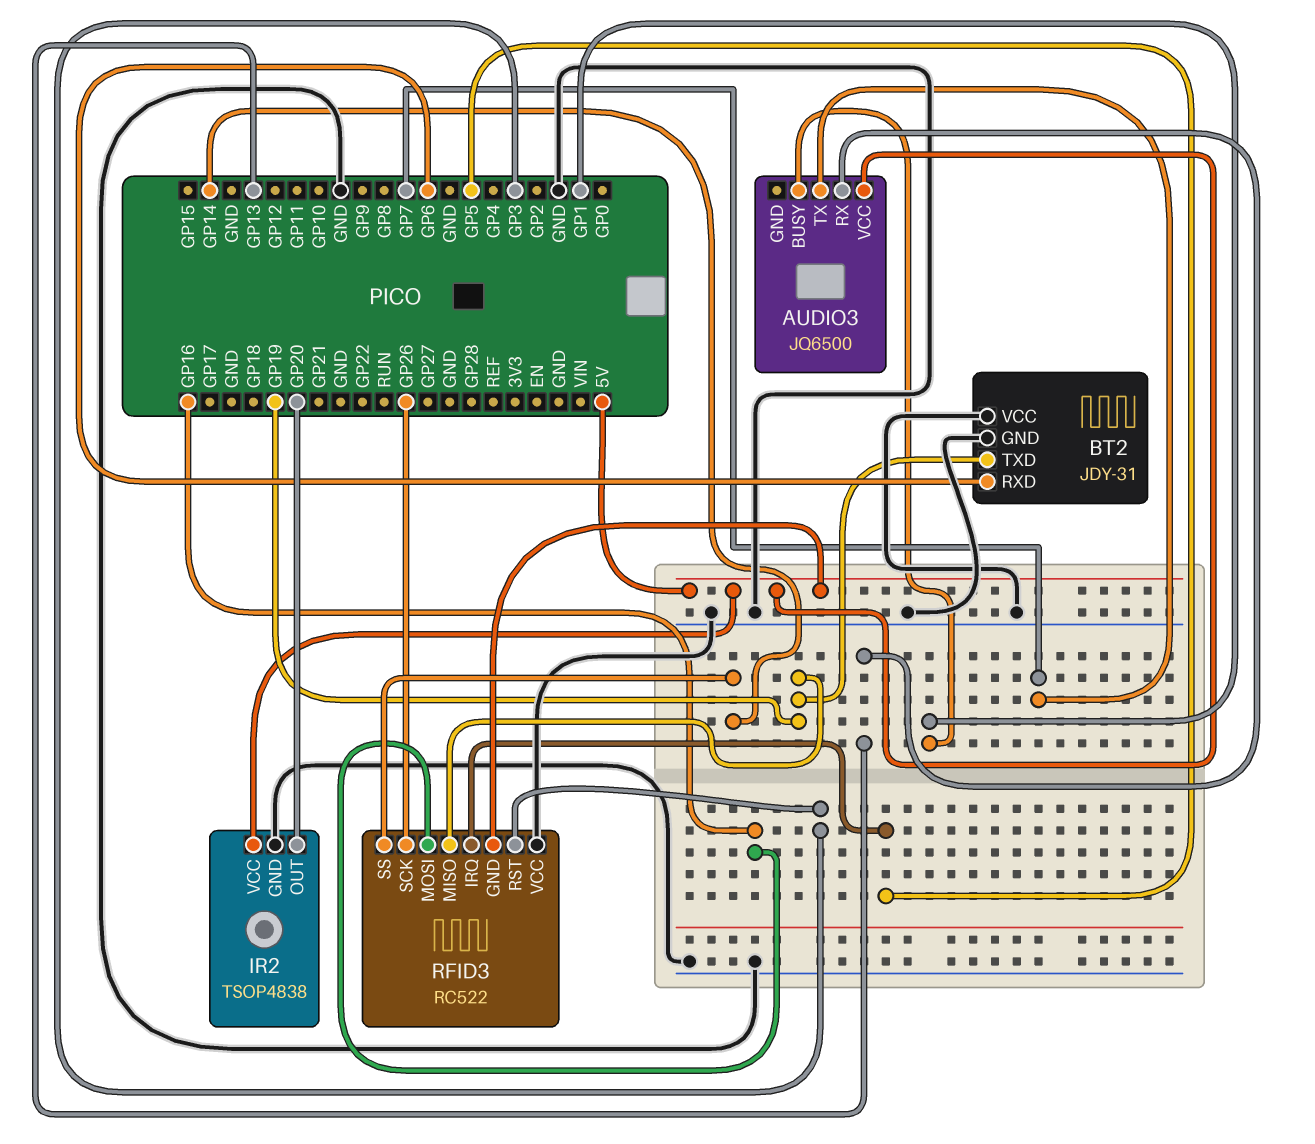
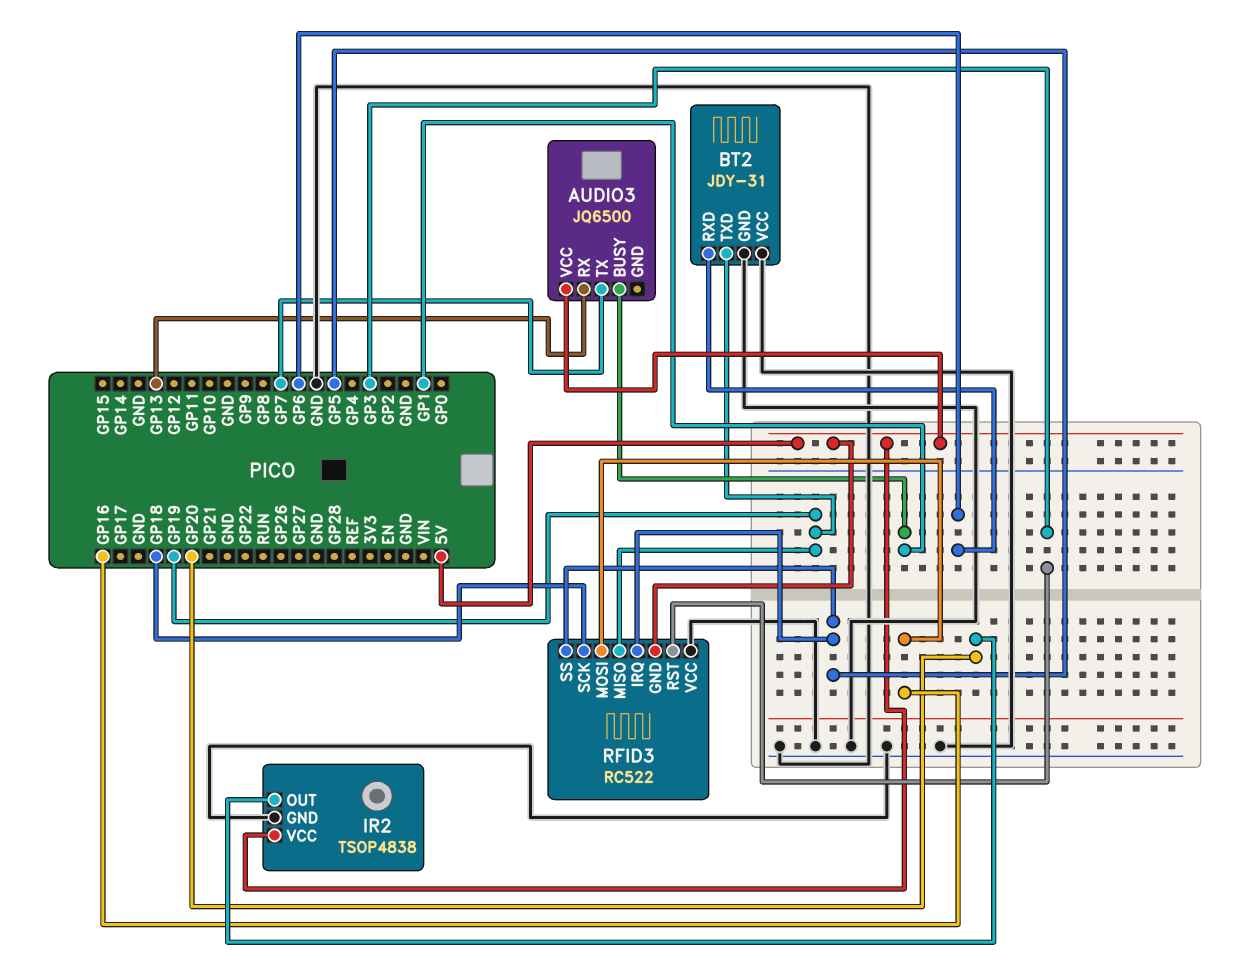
RFID3 pin SCK: GP26 -> GP18
RFID3 pin SS: GP14 -> GP5

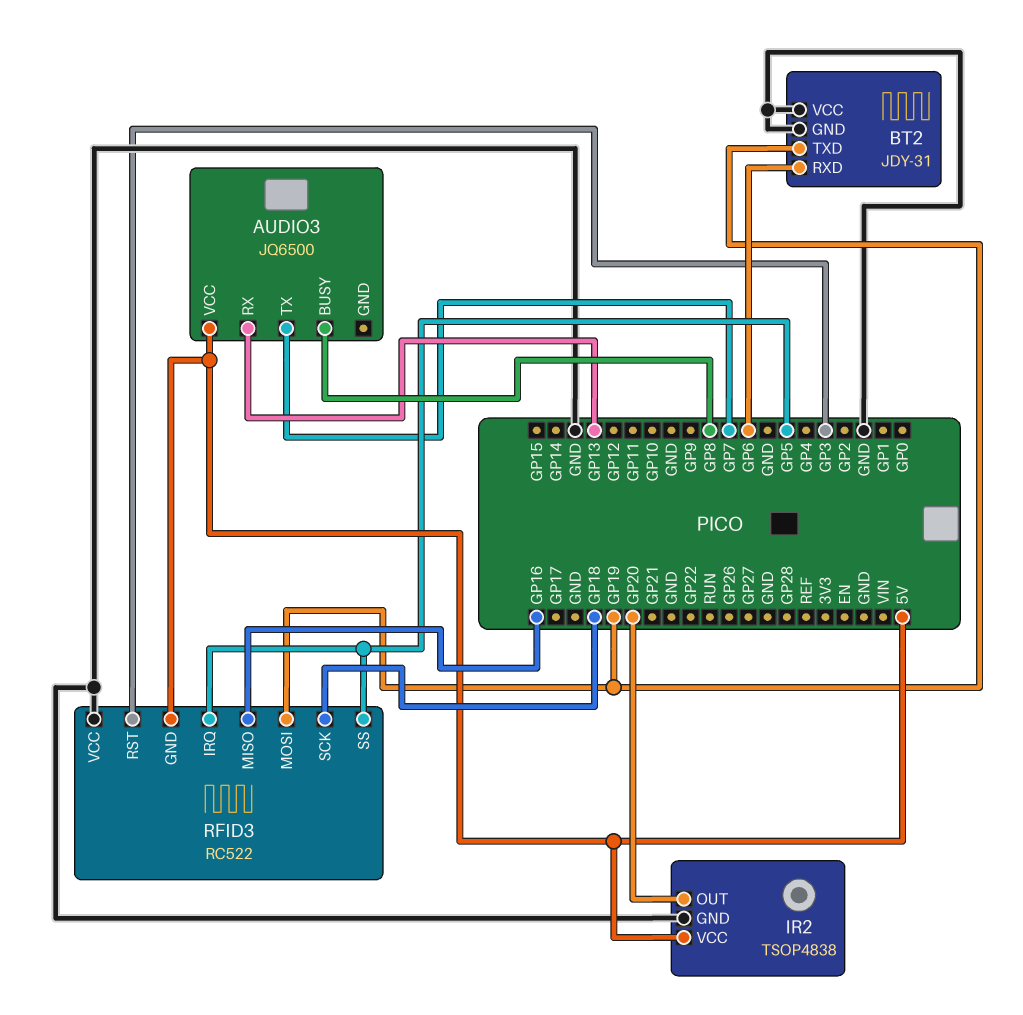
AUDIO3 pin BUSY: GP1 -> GP8
RFID3 pin MISO: GP19 -> GP16
RFID3 pin MOSI: GP16 -> GP19

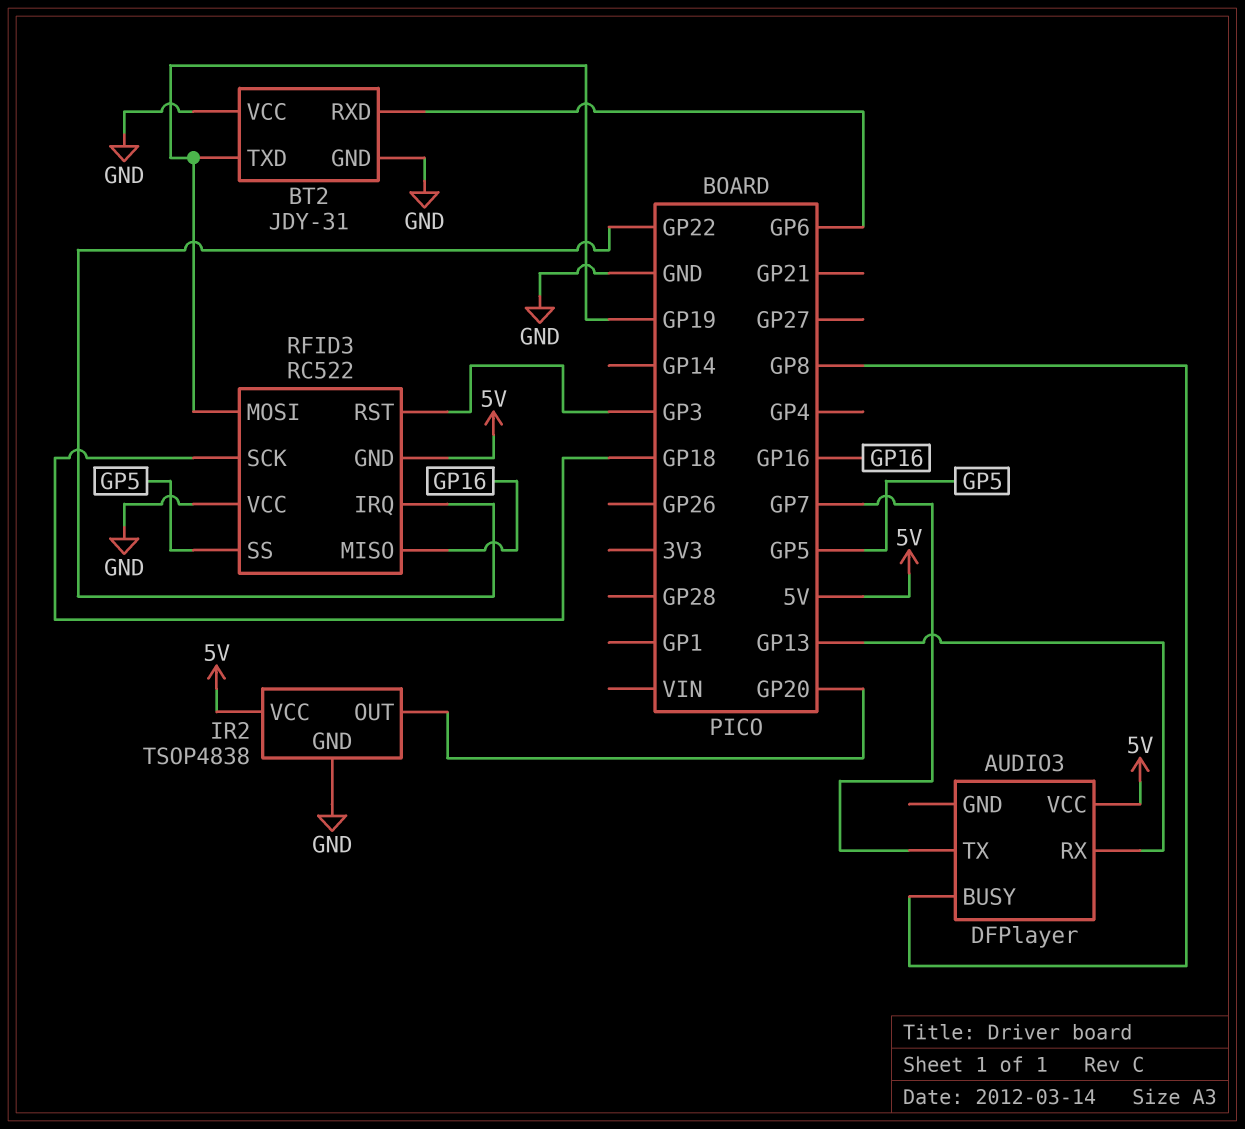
AUDIO3: JQ6500 -> DFPlayer
RFID3 pin IRQ: GP5 -> GP22

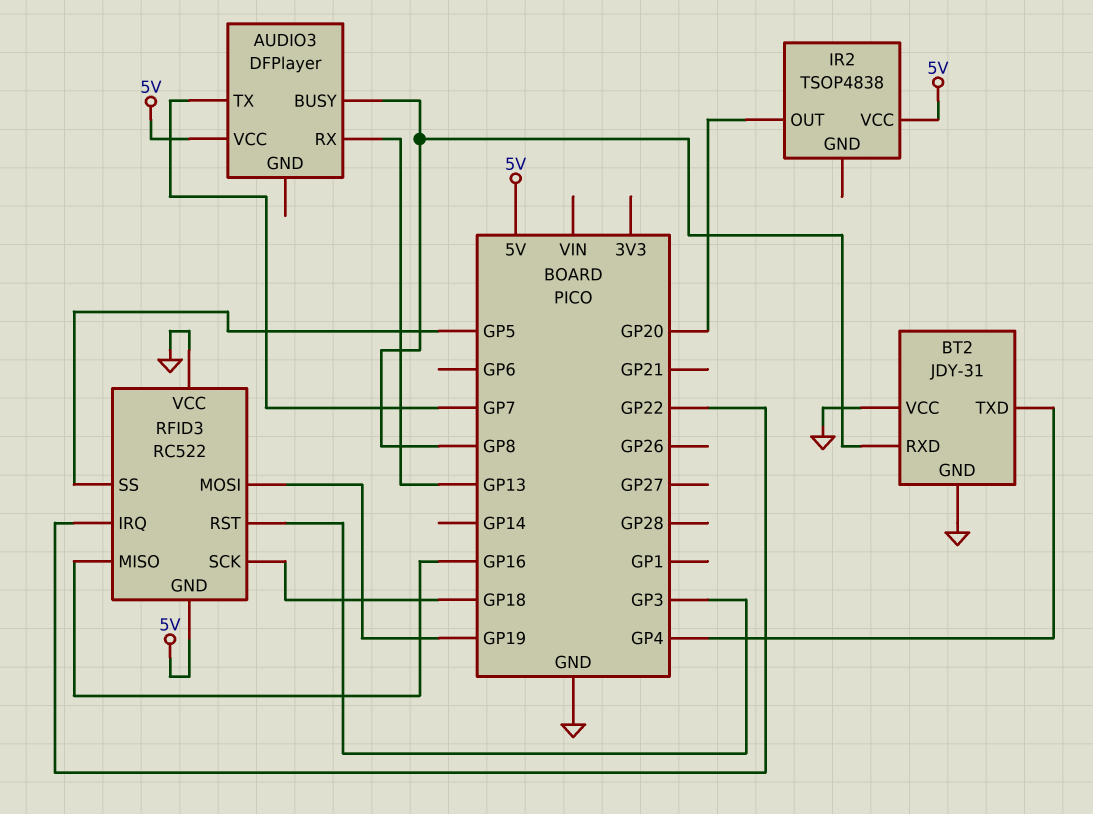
BT2 pin RXD: GP6 -> GP8
BT2 pin TXD: GP19 -> GP4
IR2 pin GND: GND -> none

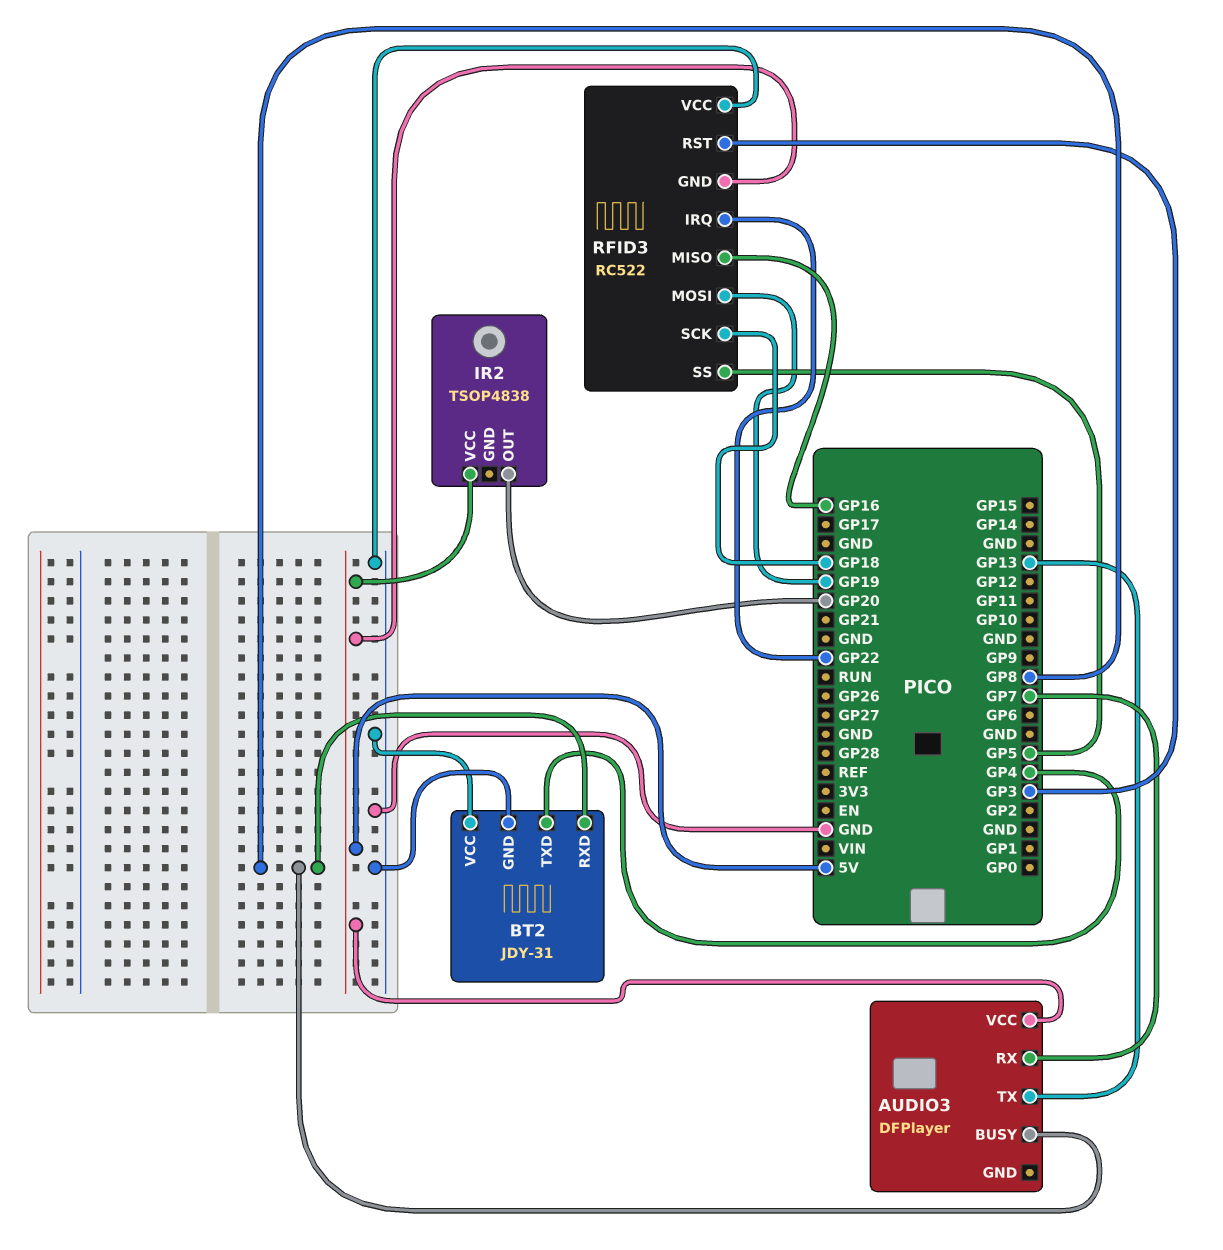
AUDIO3 pin RX: GP13 -> GP7
AUDIO3 pin TX: GP7 -> GP13

